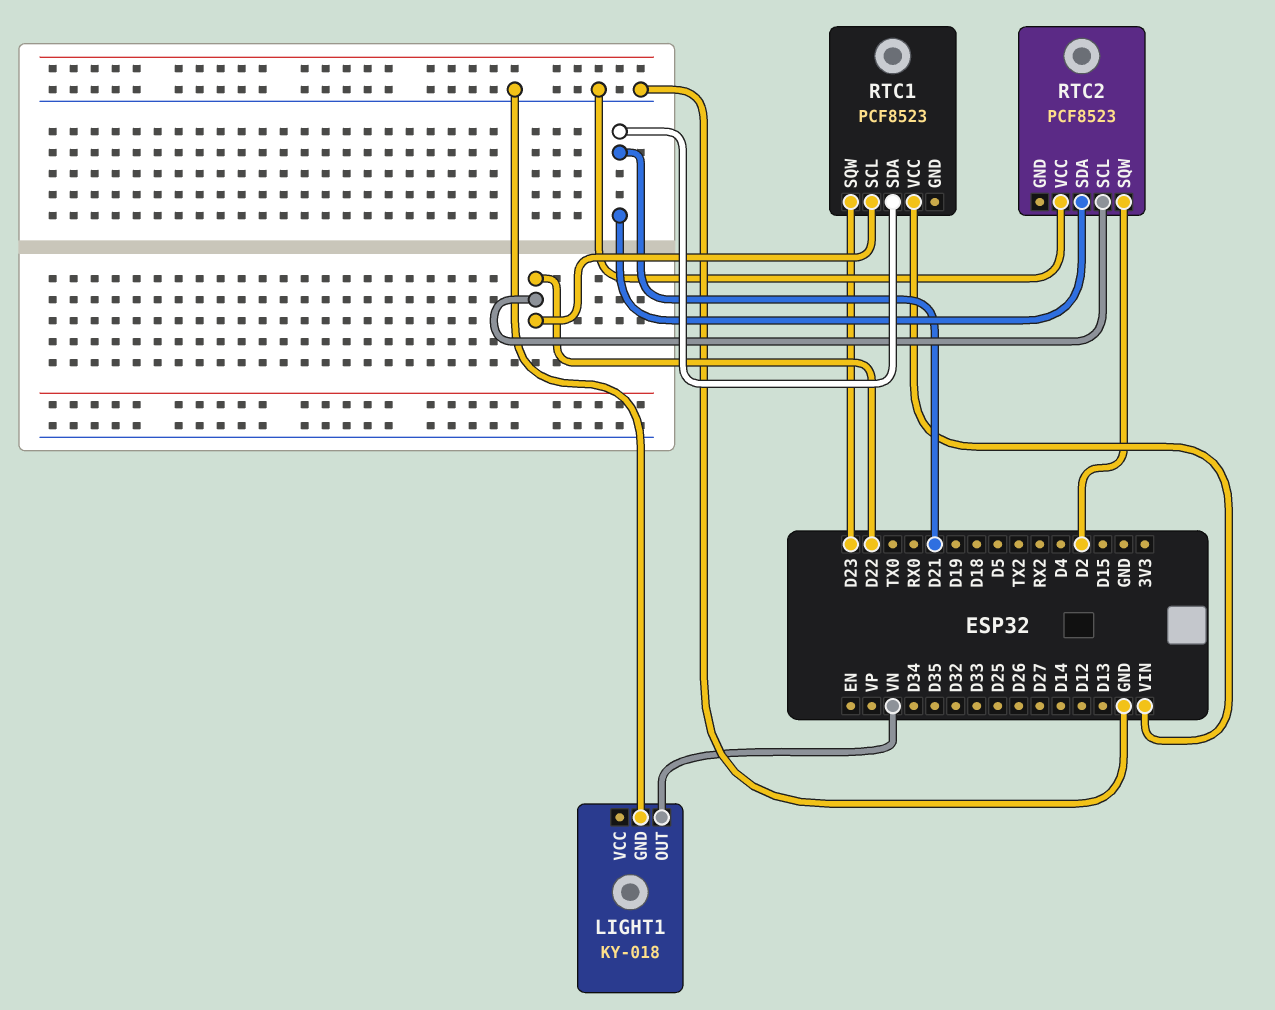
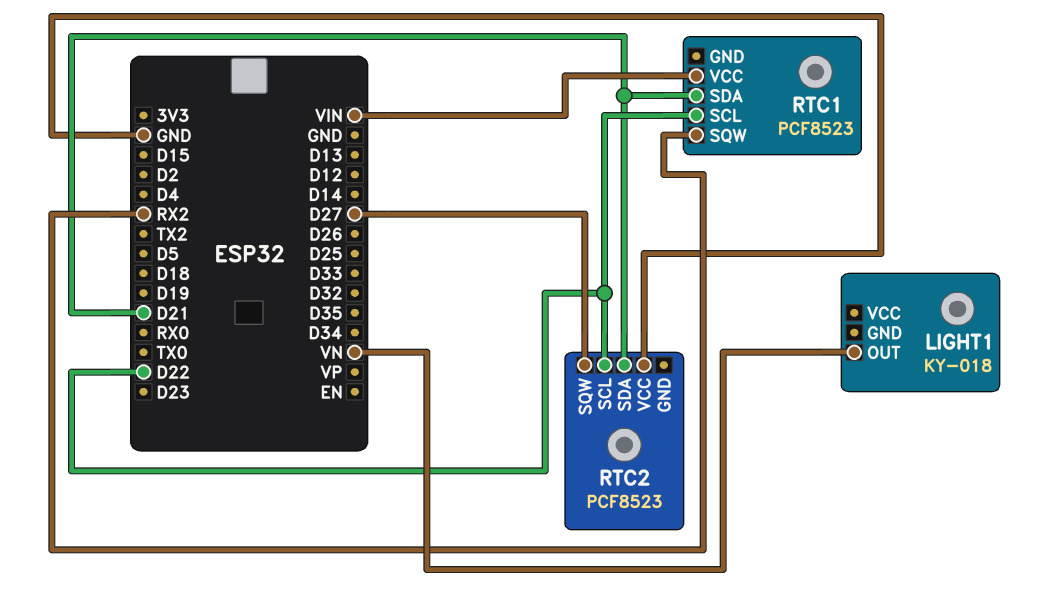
LIGHT1 pin GND: GND -> none
RTC1 pin SQW: D23 -> RX2
RTC2 pin SQW: D2 -> D27

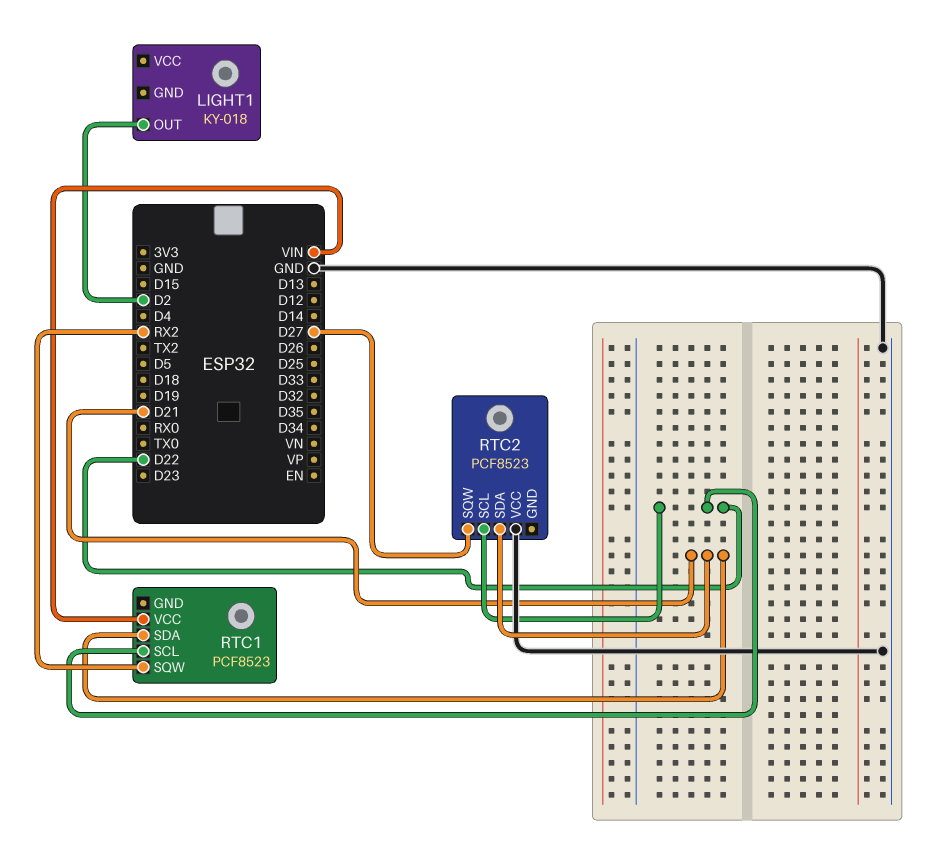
LIGHT1 pin OUT: VN -> D2

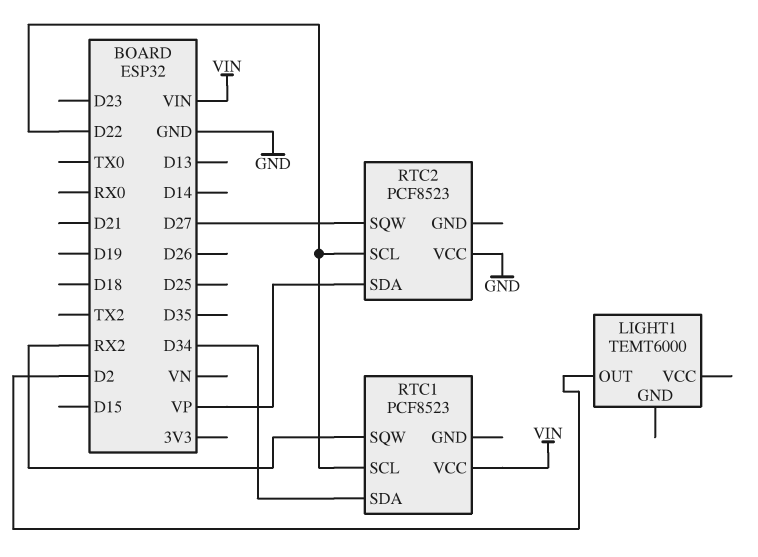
LIGHT1: KY-018 -> TEMT6000
RTC1 pin SDA: D21 -> D34
RTC2 pin SDA: D21 -> VP

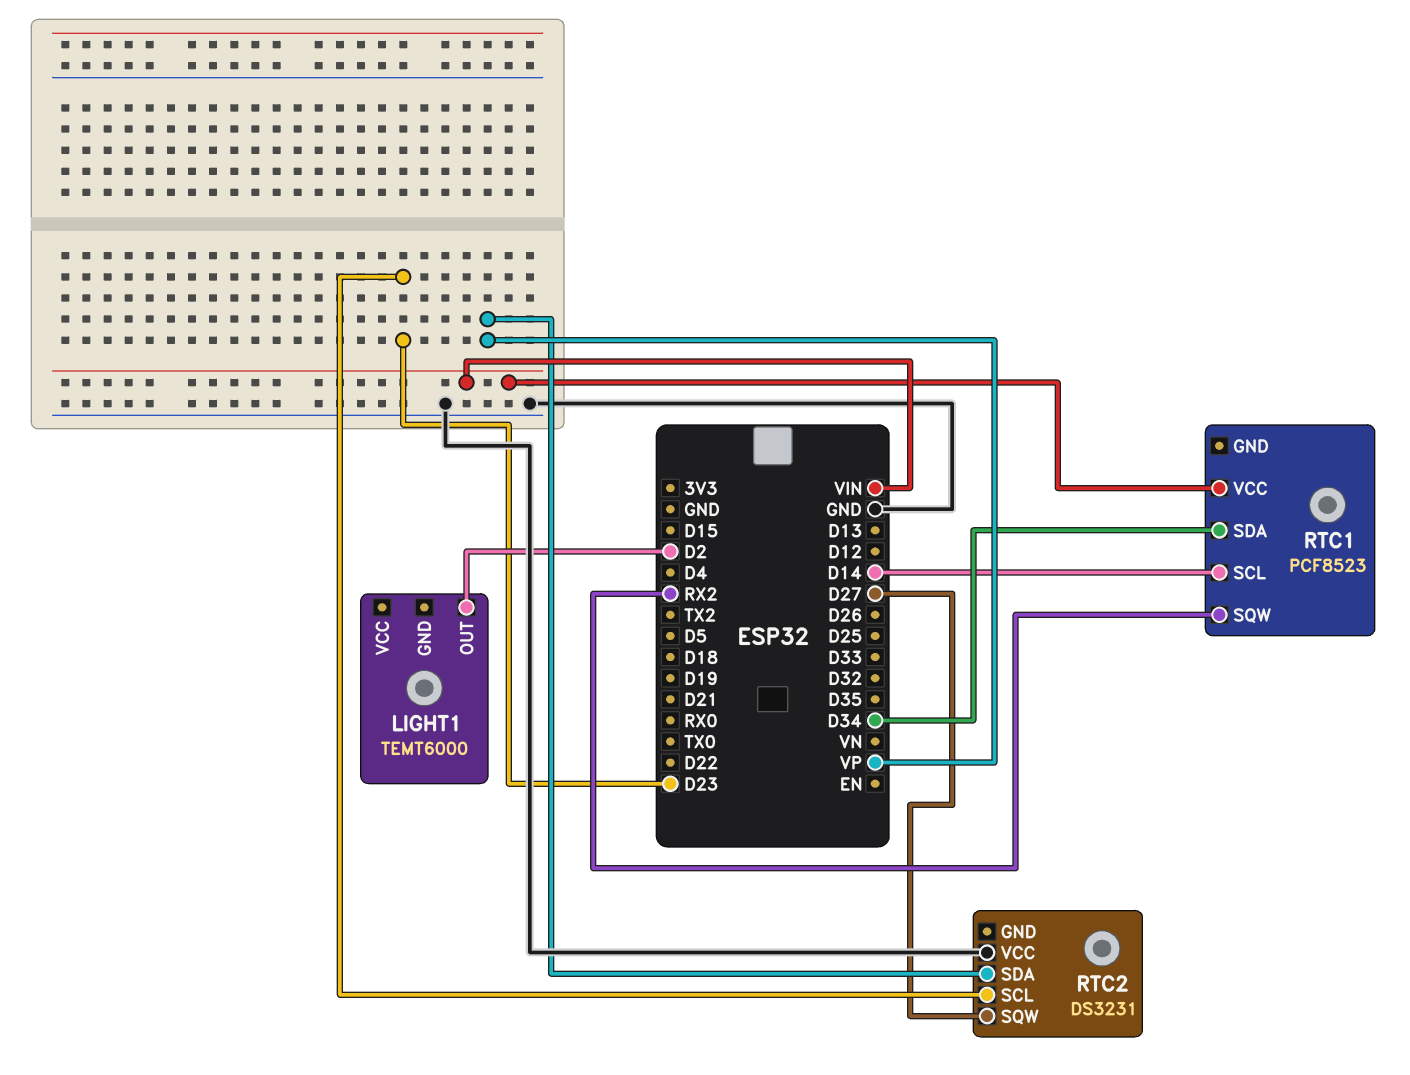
RTC1 pin SCL: D22 -> D14
RTC2: PCF8523 -> DS3231
RTC2 pin SCL: D22 -> D23

